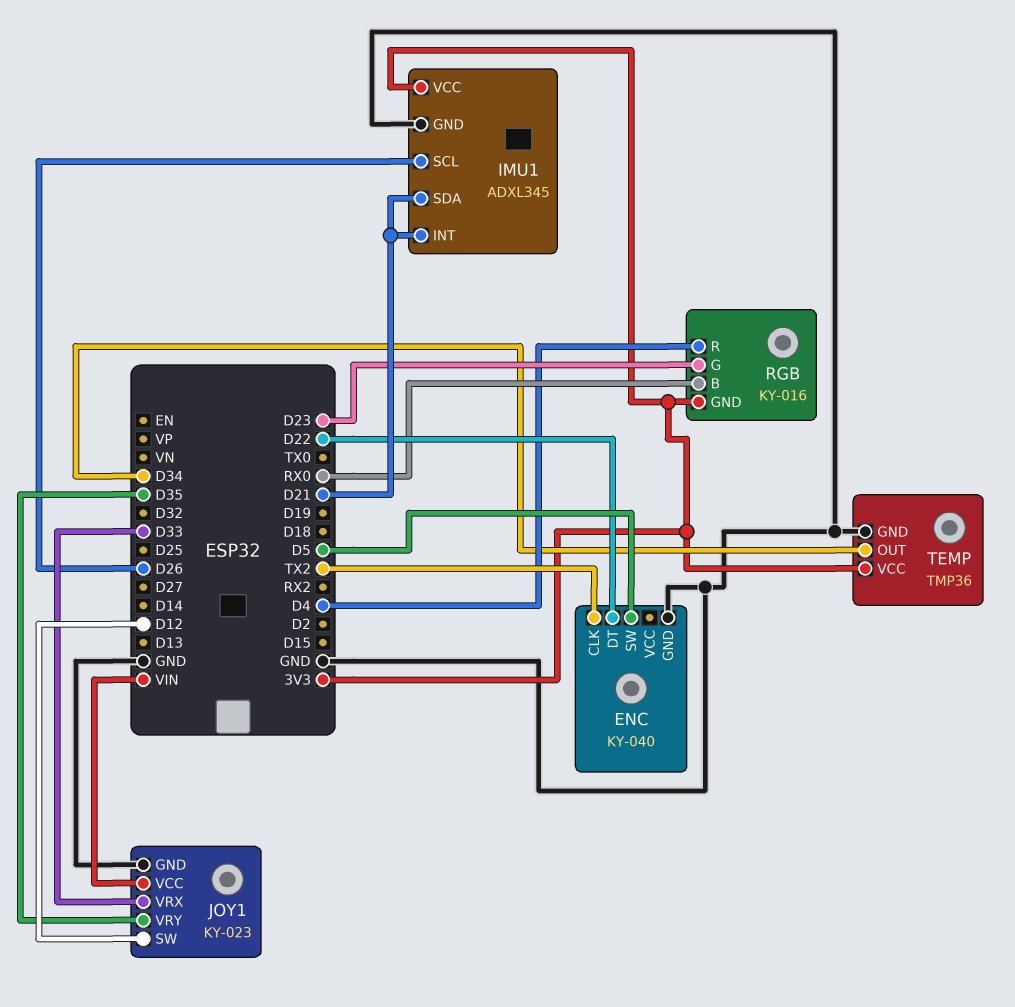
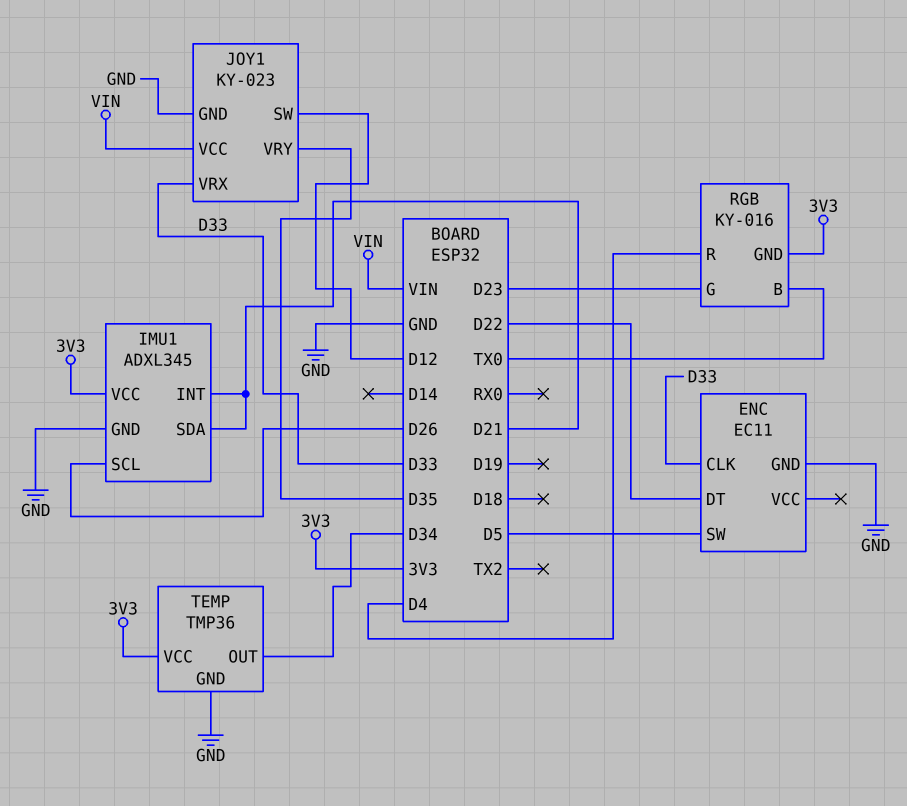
ENC: KY-040 -> EC11
ENC pin CLK: TX2 -> D33
RGB pin B: RX0 -> TX0

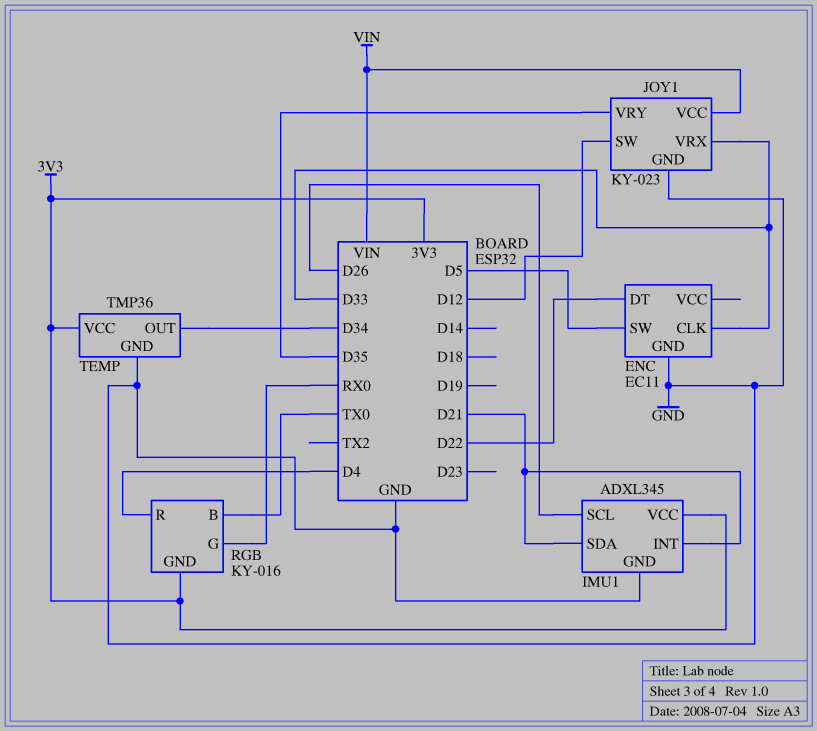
RGB pin G: D23 -> RX0

